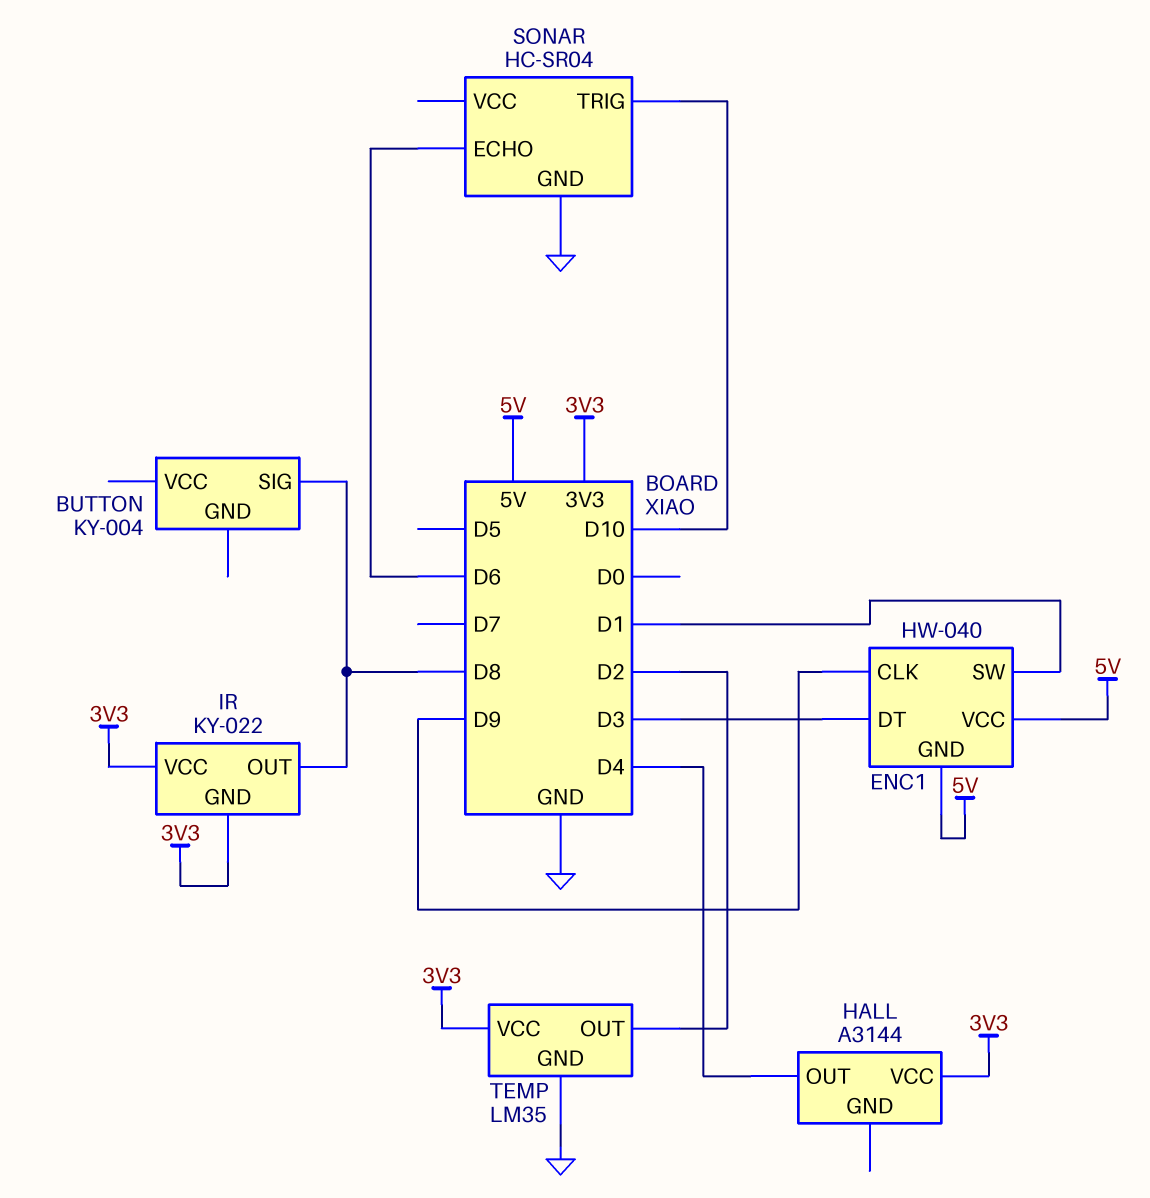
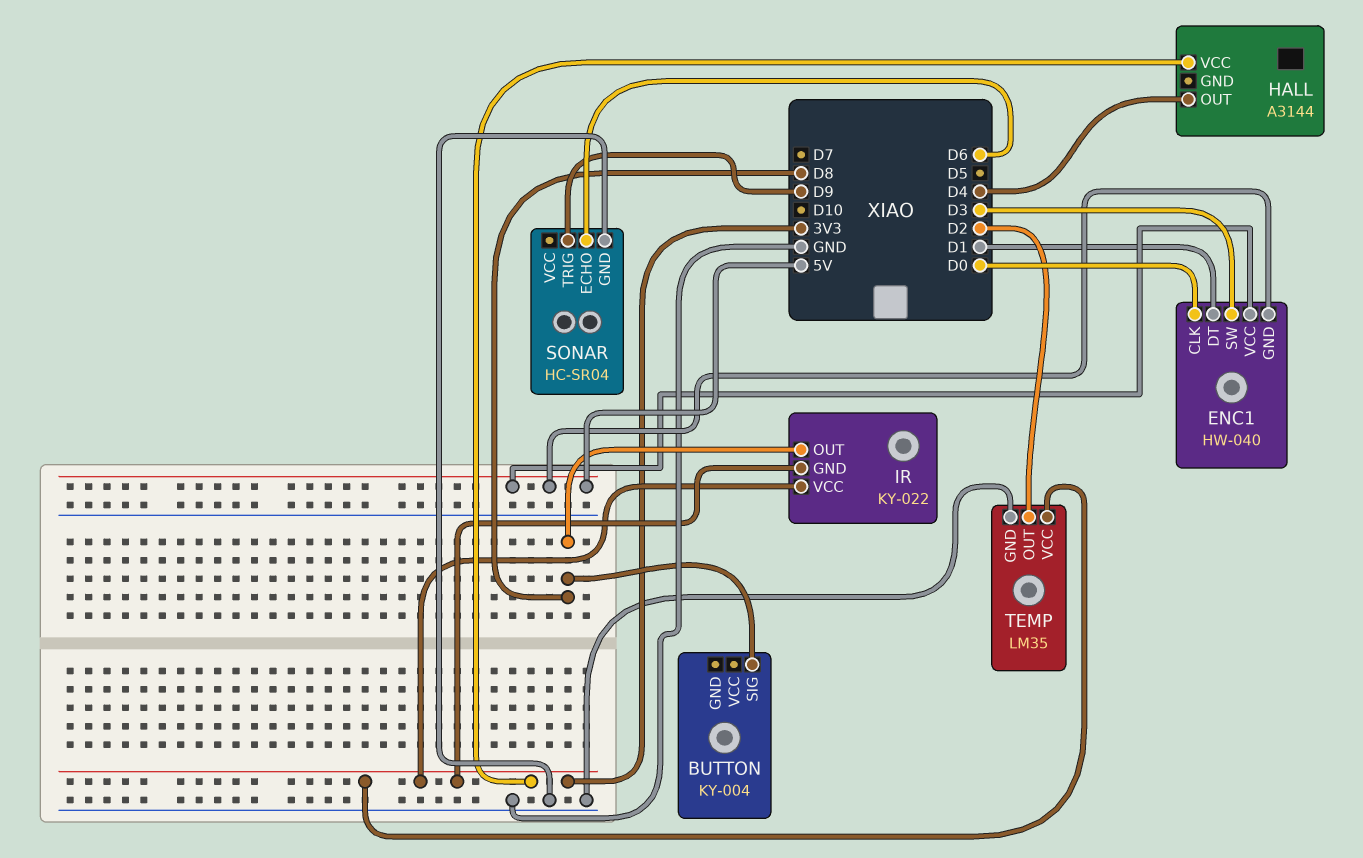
ENC1 pin CLK: D9 -> D0
ENC1 pin DT: D3 -> D1
ENC1 pin SW: D1 -> D3
SONAR pin TRIG: D10 -> D9

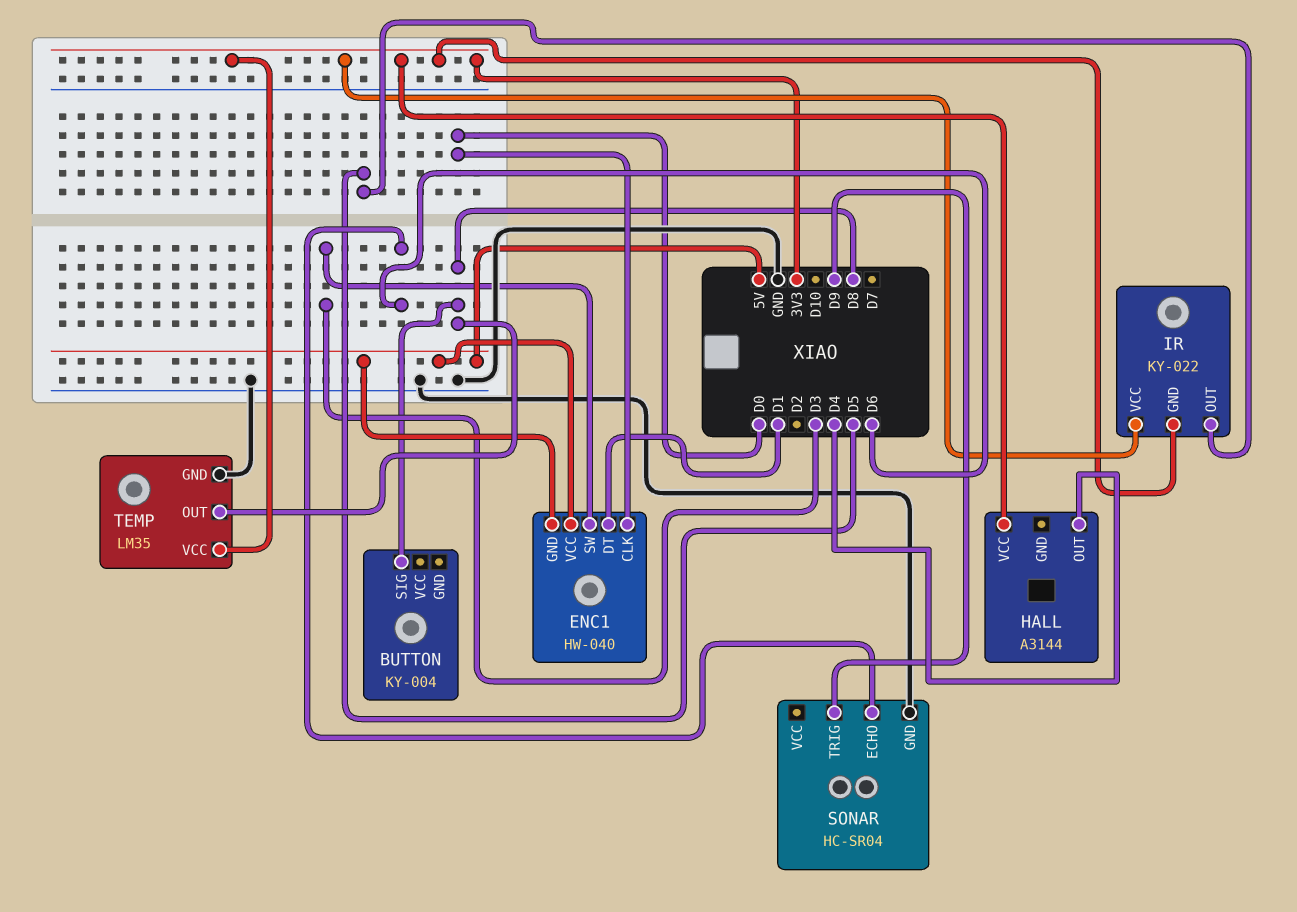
IR pin OUT: D8 -> D5
TEMP pin OUT: D2 -> D8

